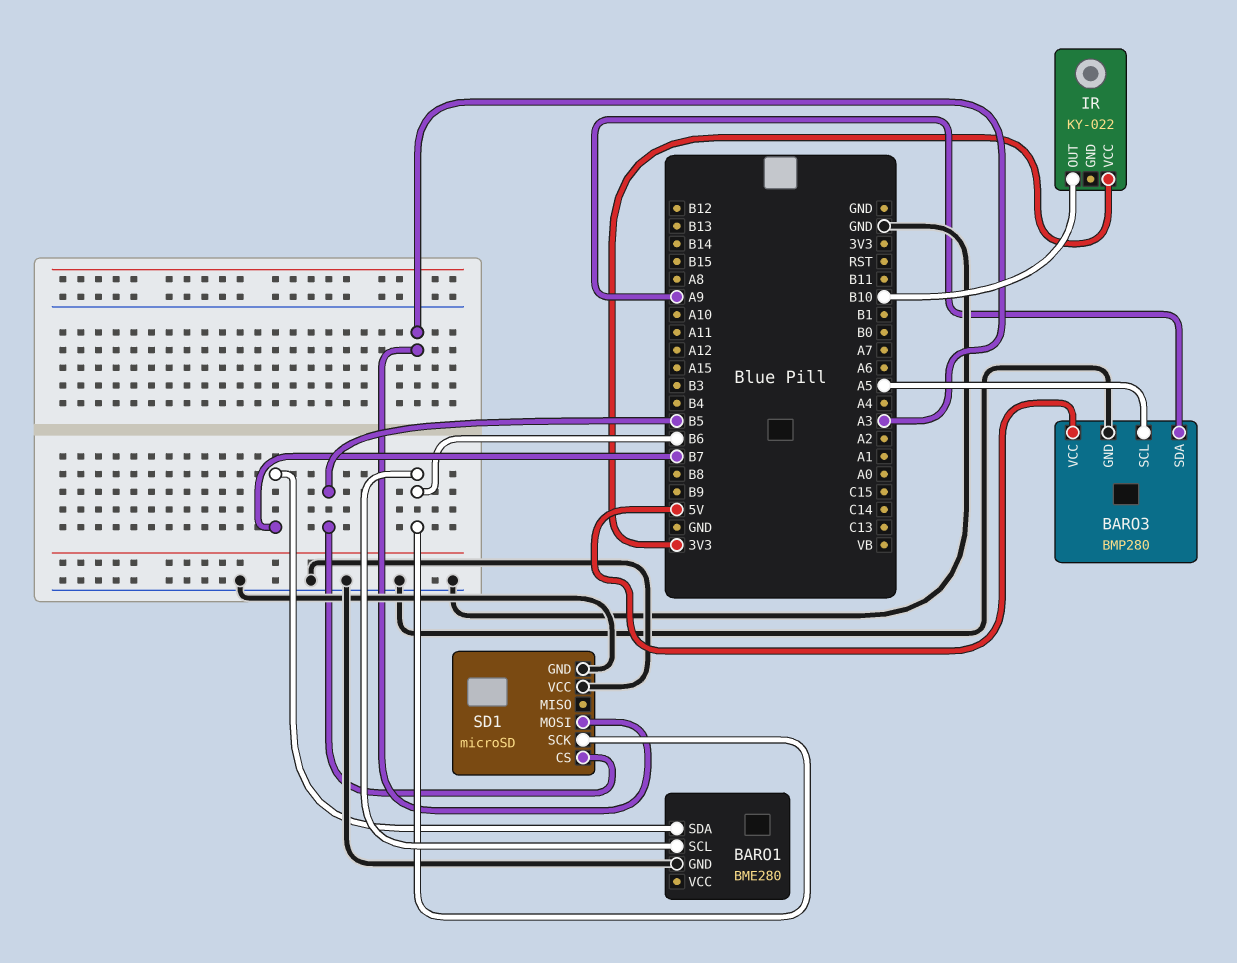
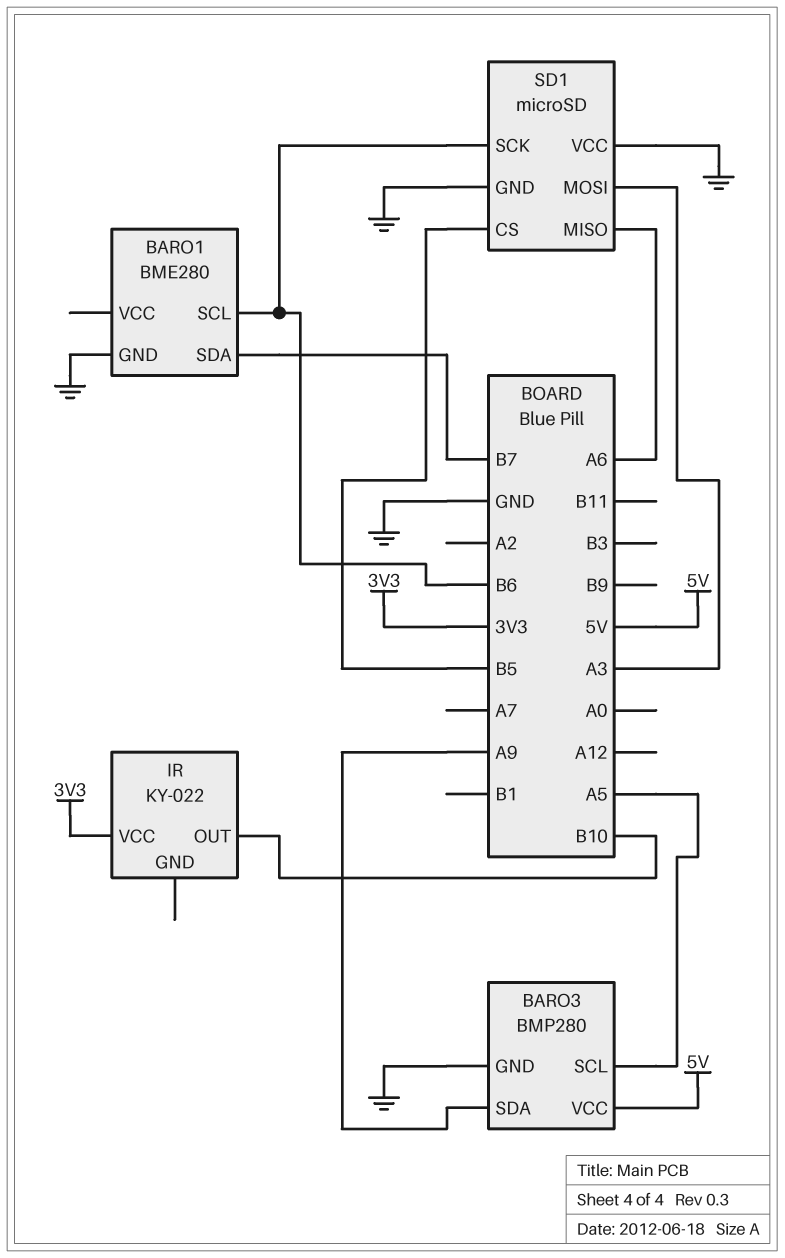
SD1 pin MISO: none -> A6

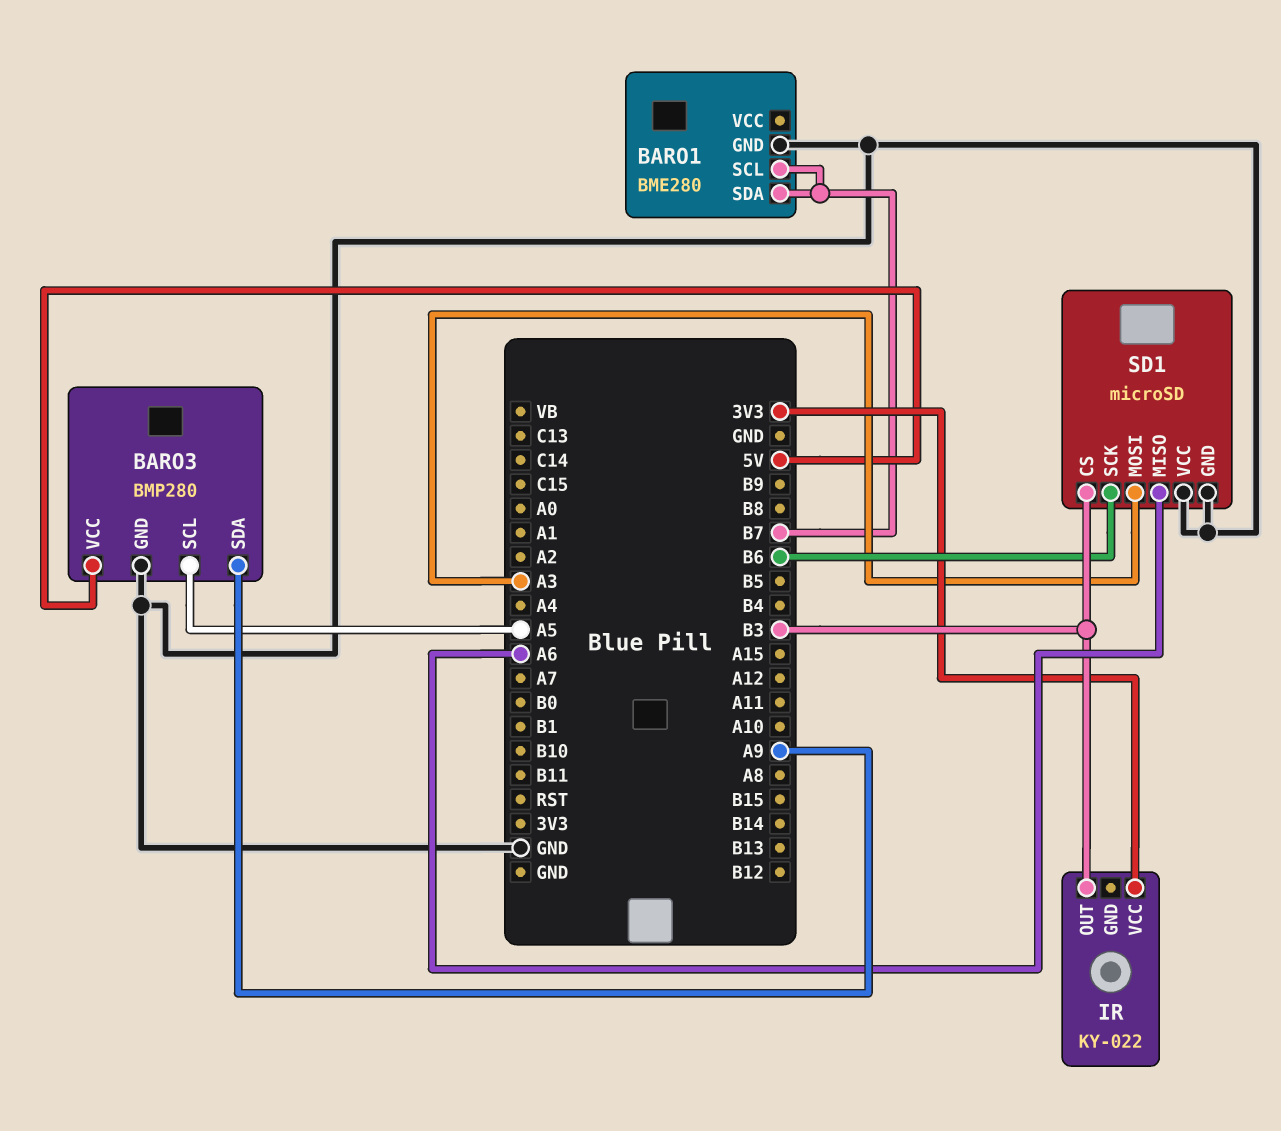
BARO1 pin SCL: B6 -> B7
IR pin OUT: B10 -> B3
SD1 pin CS: B5 -> B3

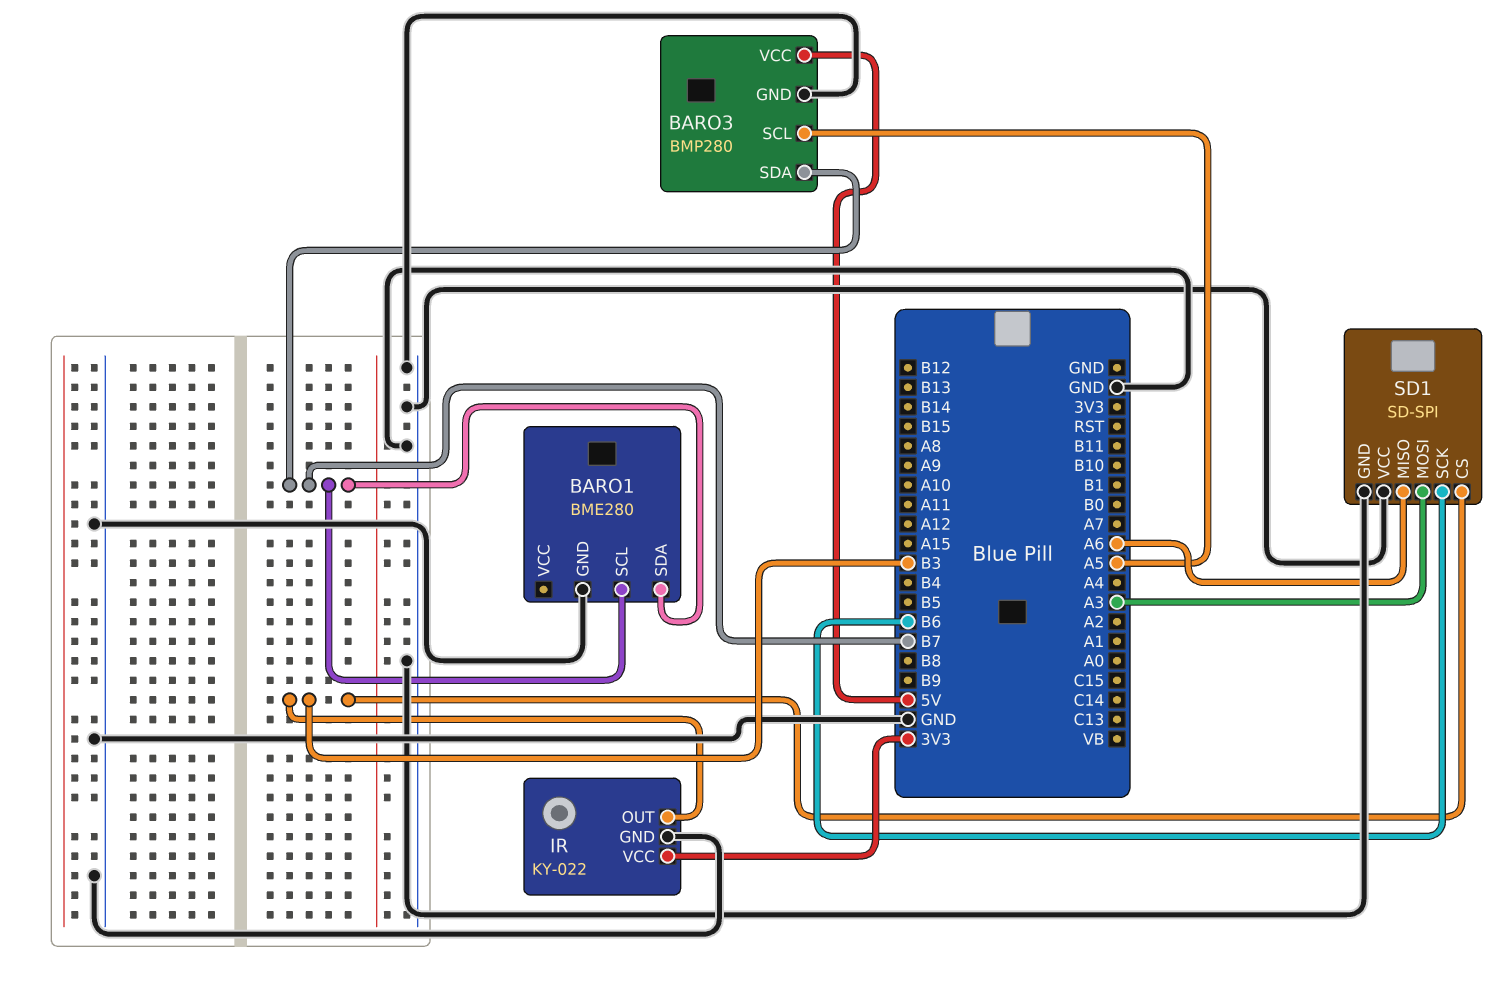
BARO3 pin SDA: A9 -> B7
IR pin GND: none -> GND
SD1: microSD -> SD-SPI

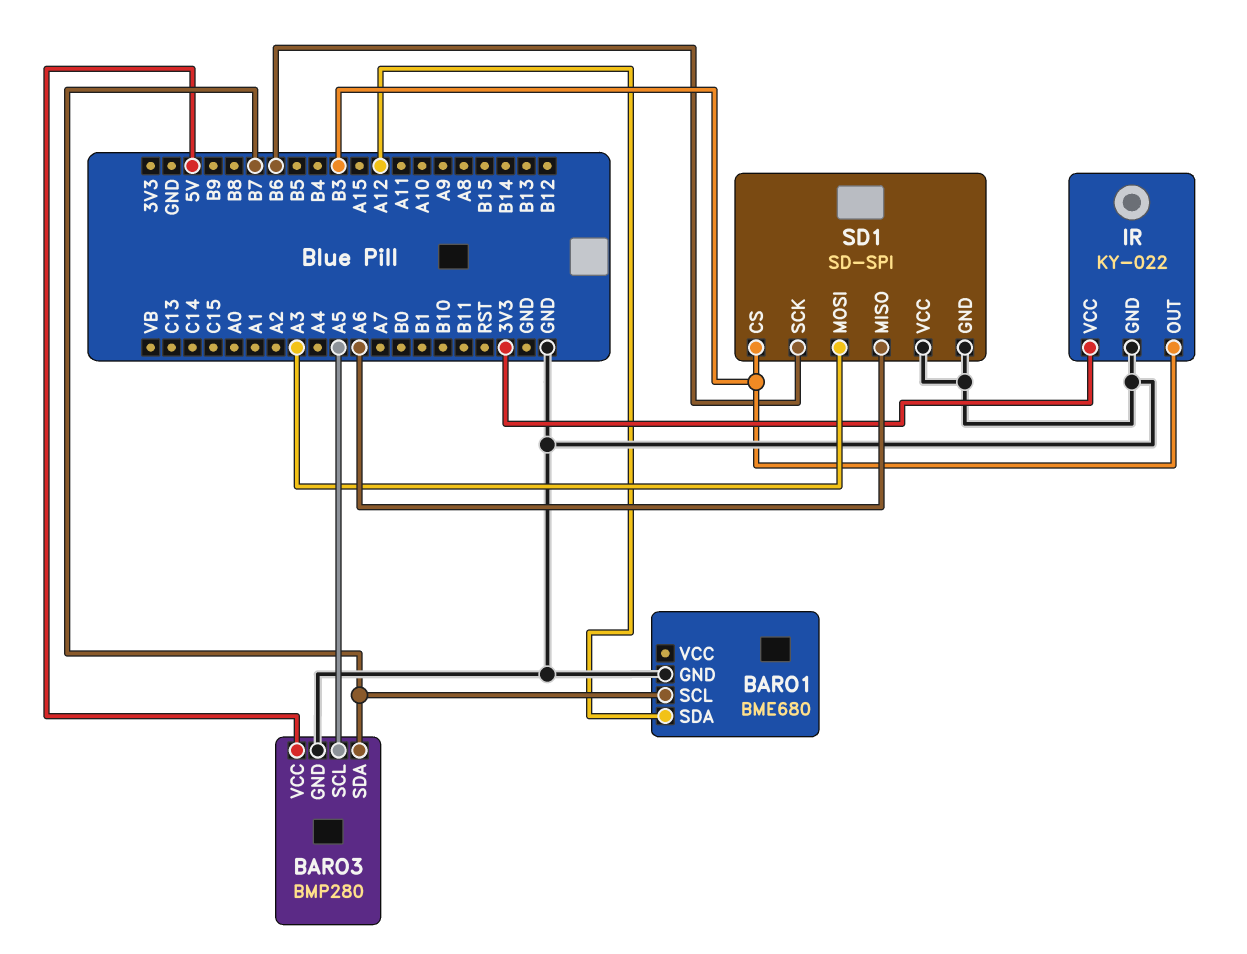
BARO1: BME280 -> BME680
BARO1 pin SDA: B7 -> A12

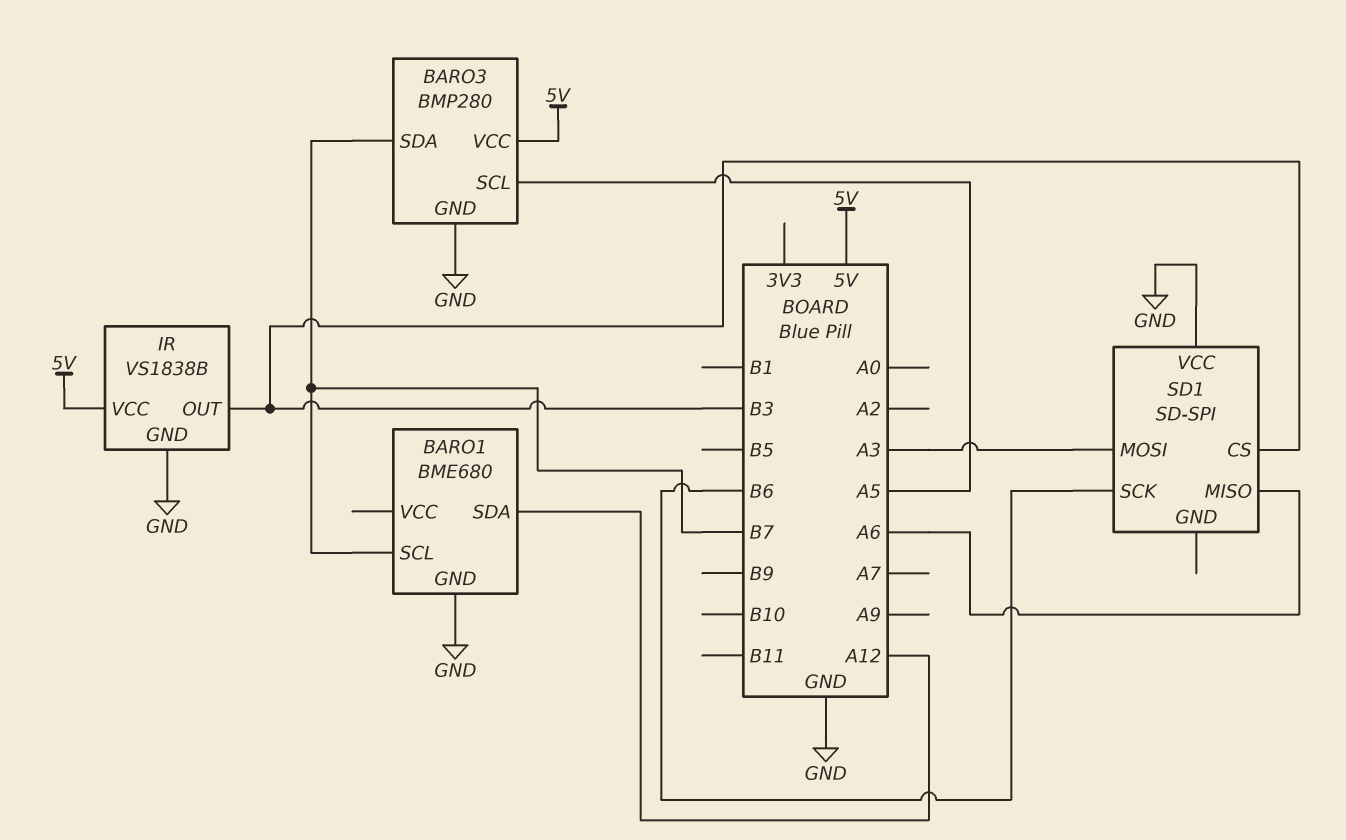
IR: KY-022 -> VS1838B
IR pin VCC: 3V3 -> 5V
SD1 pin GND: GND -> none

